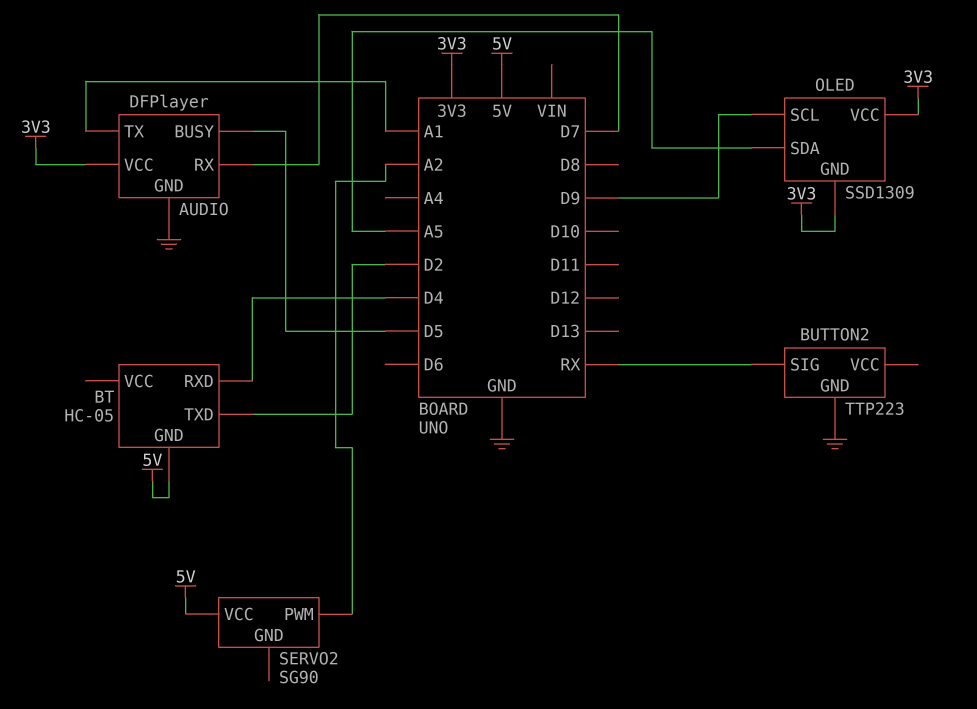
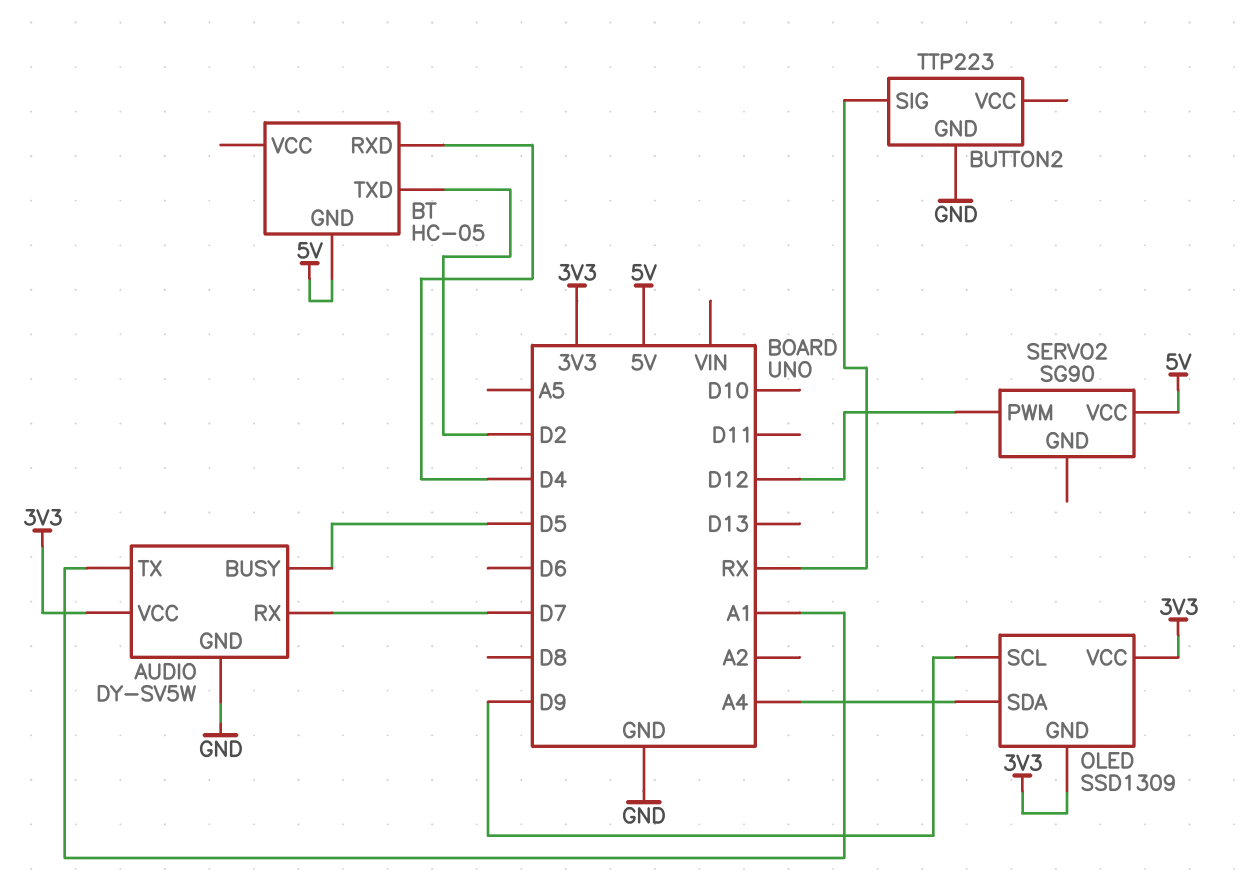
AUDIO: DFPlayer -> DY-SV5W
OLED pin SDA: A5 -> A4
SERVO2 pin PWM: A2 -> D12

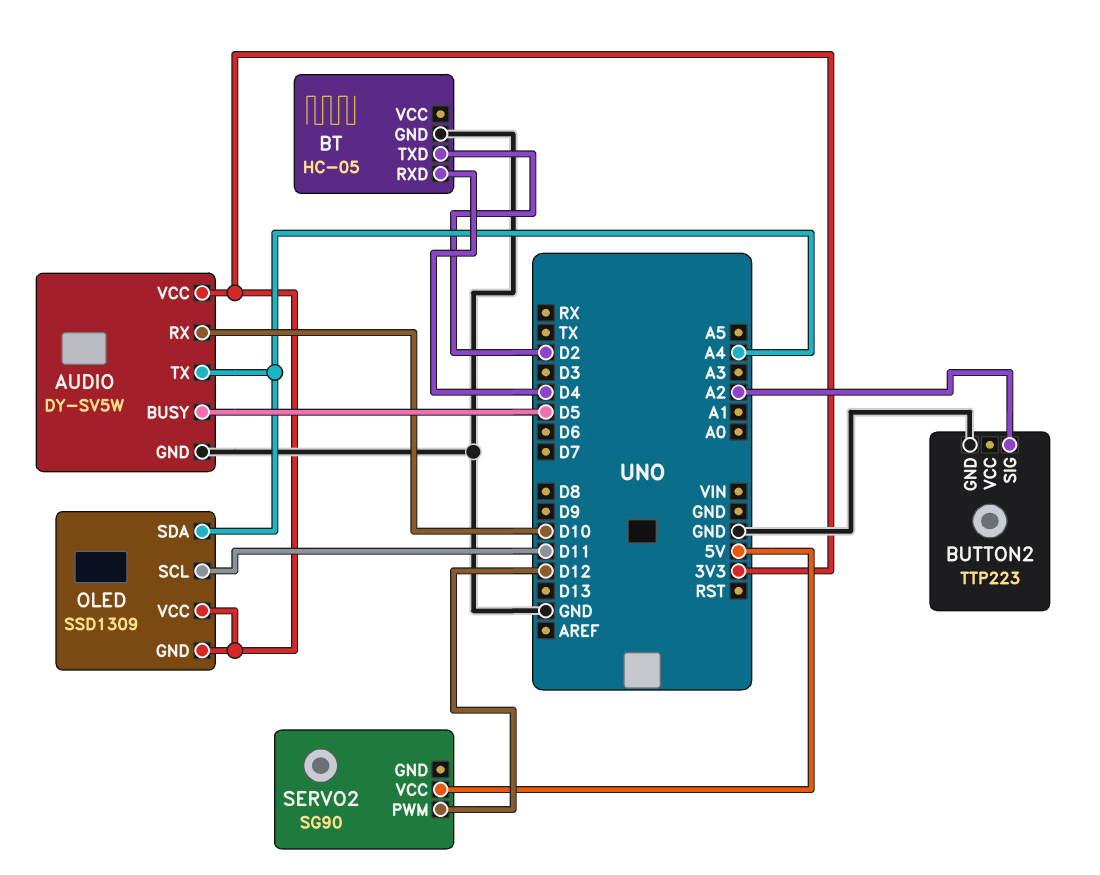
AUDIO pin RX: D7 -> D10
AUDIO pin TX: A1 -> A4
BT pin GND: 5V -> GND
BUTTON2 pin SIG: RX -> A2
OLED pin SCL: D9 -> D11

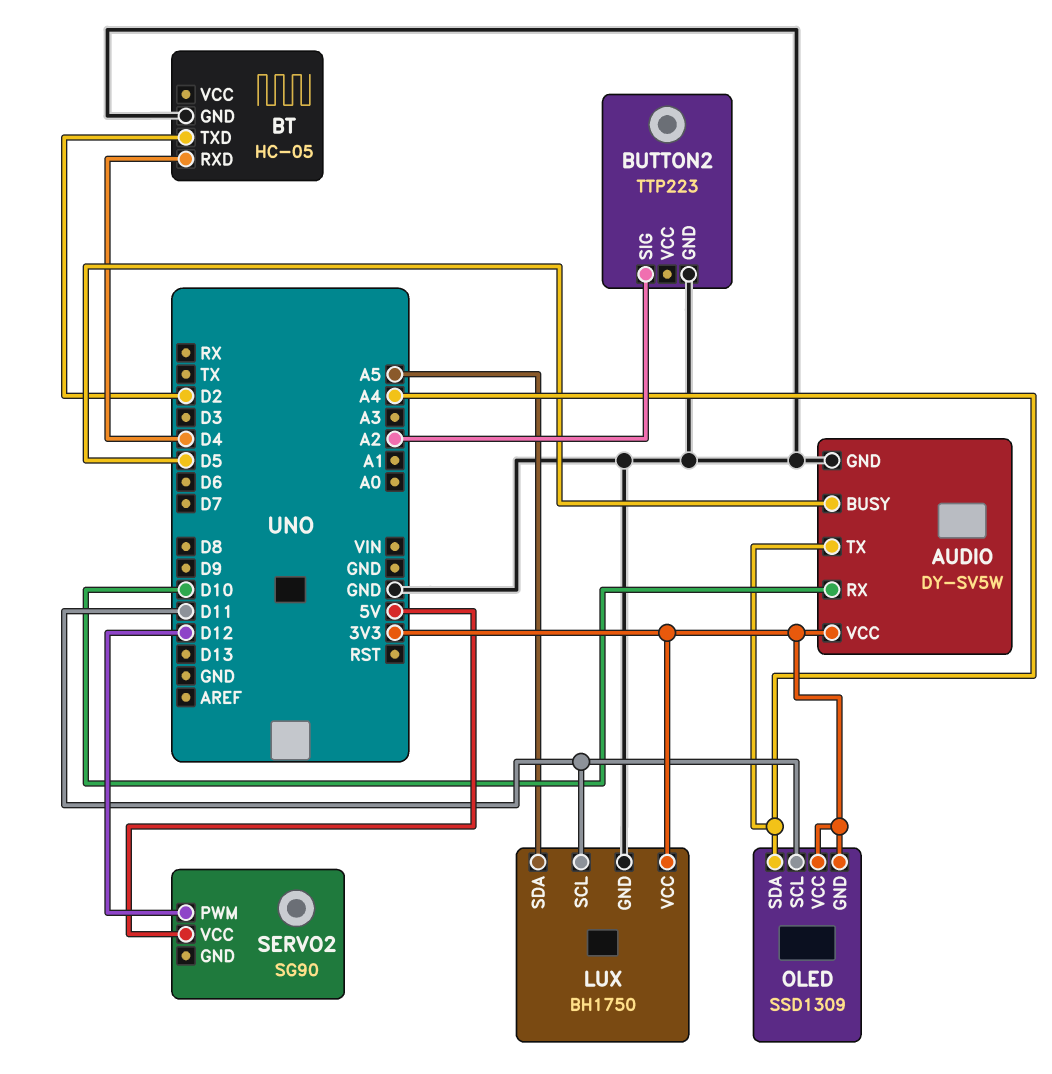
LUX: none -> BH1750
LUX pin GND: none -> GND
LUX pin SCL: none -> D11
LUX pin SDA: none -> A5
LUX pin VCC: none -> 3V3

